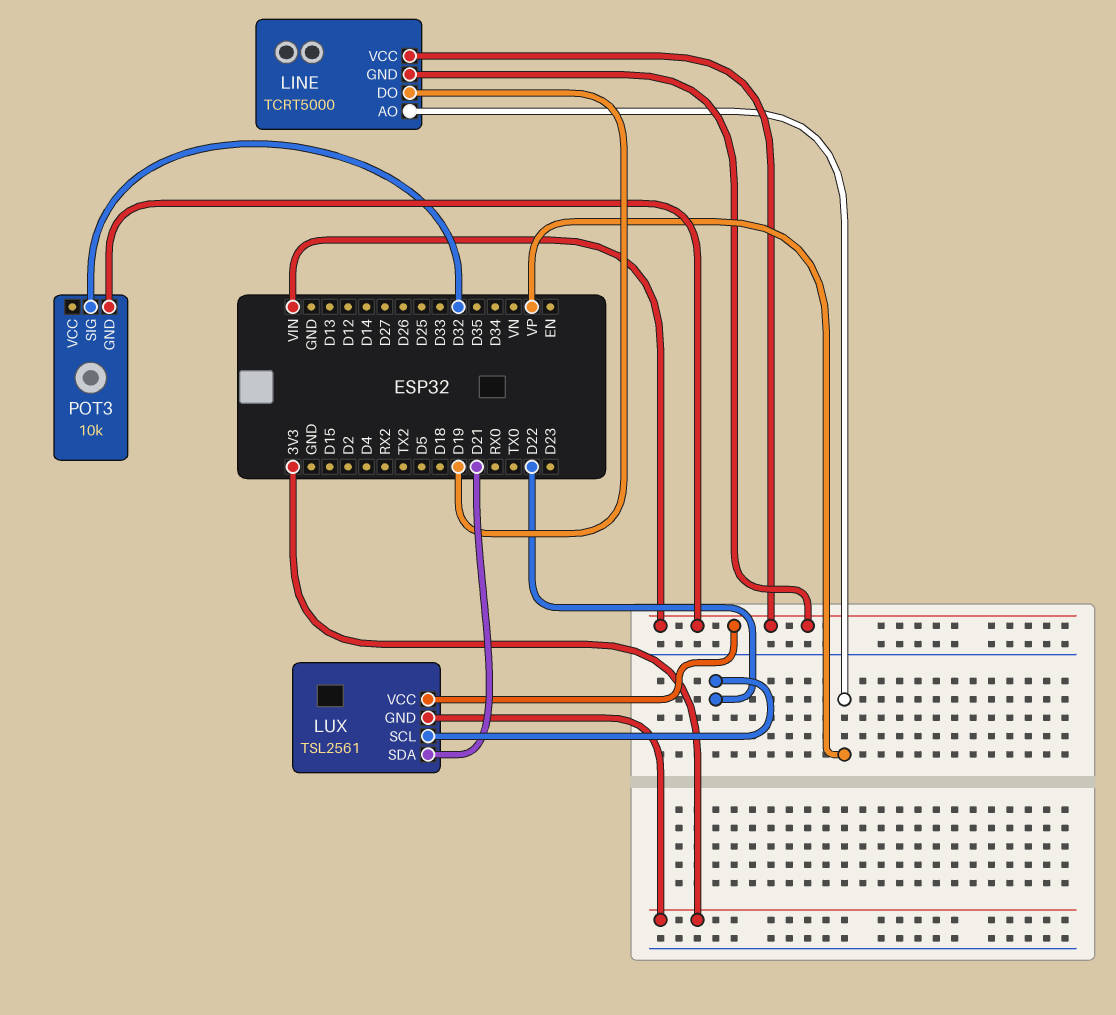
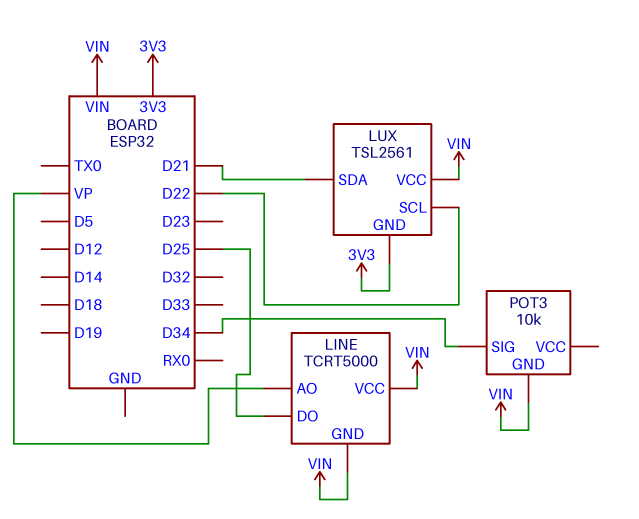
LINE pin DO: D19 -> D25
POT3 pin SIG: D32 -> D34

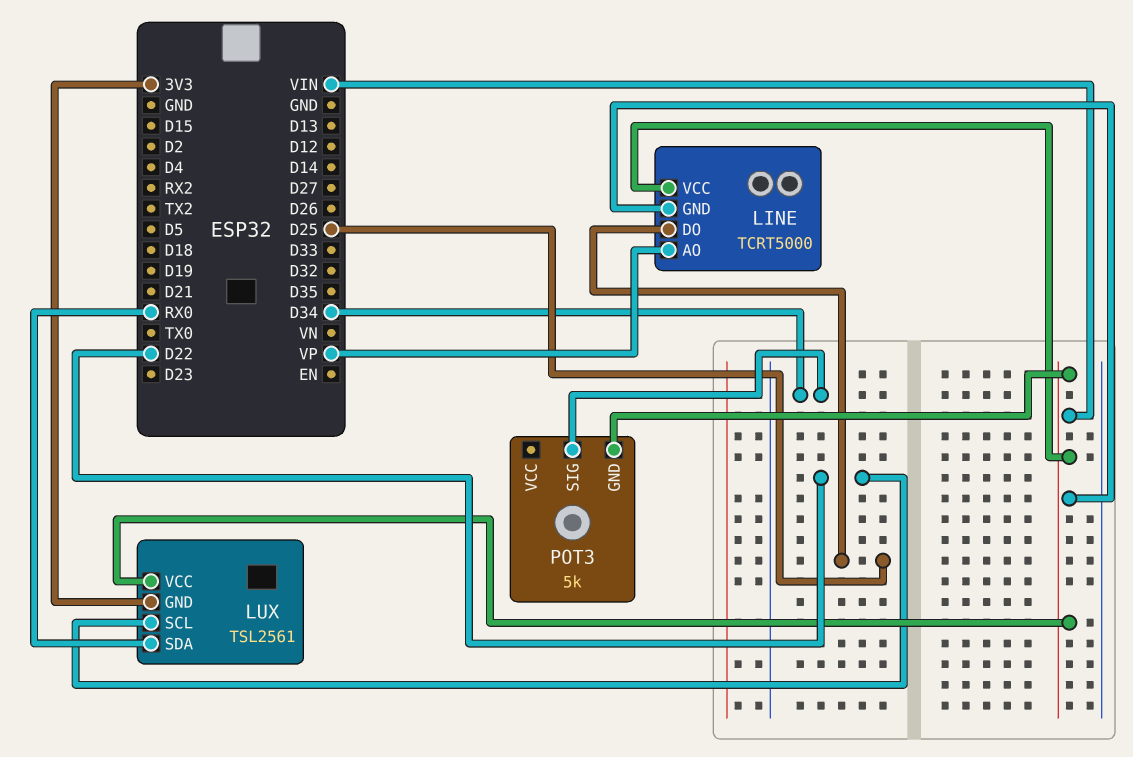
LUX pin SDA: D21 -> RX0
POT3: 10k -> 5k

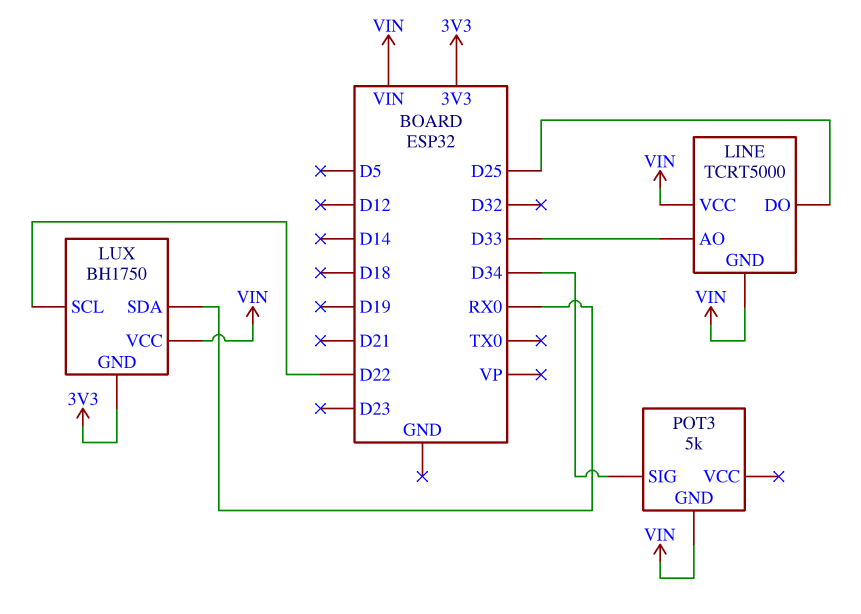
LINE pin AO: VP -> D33
LUX: TSL2561 -> BH1750

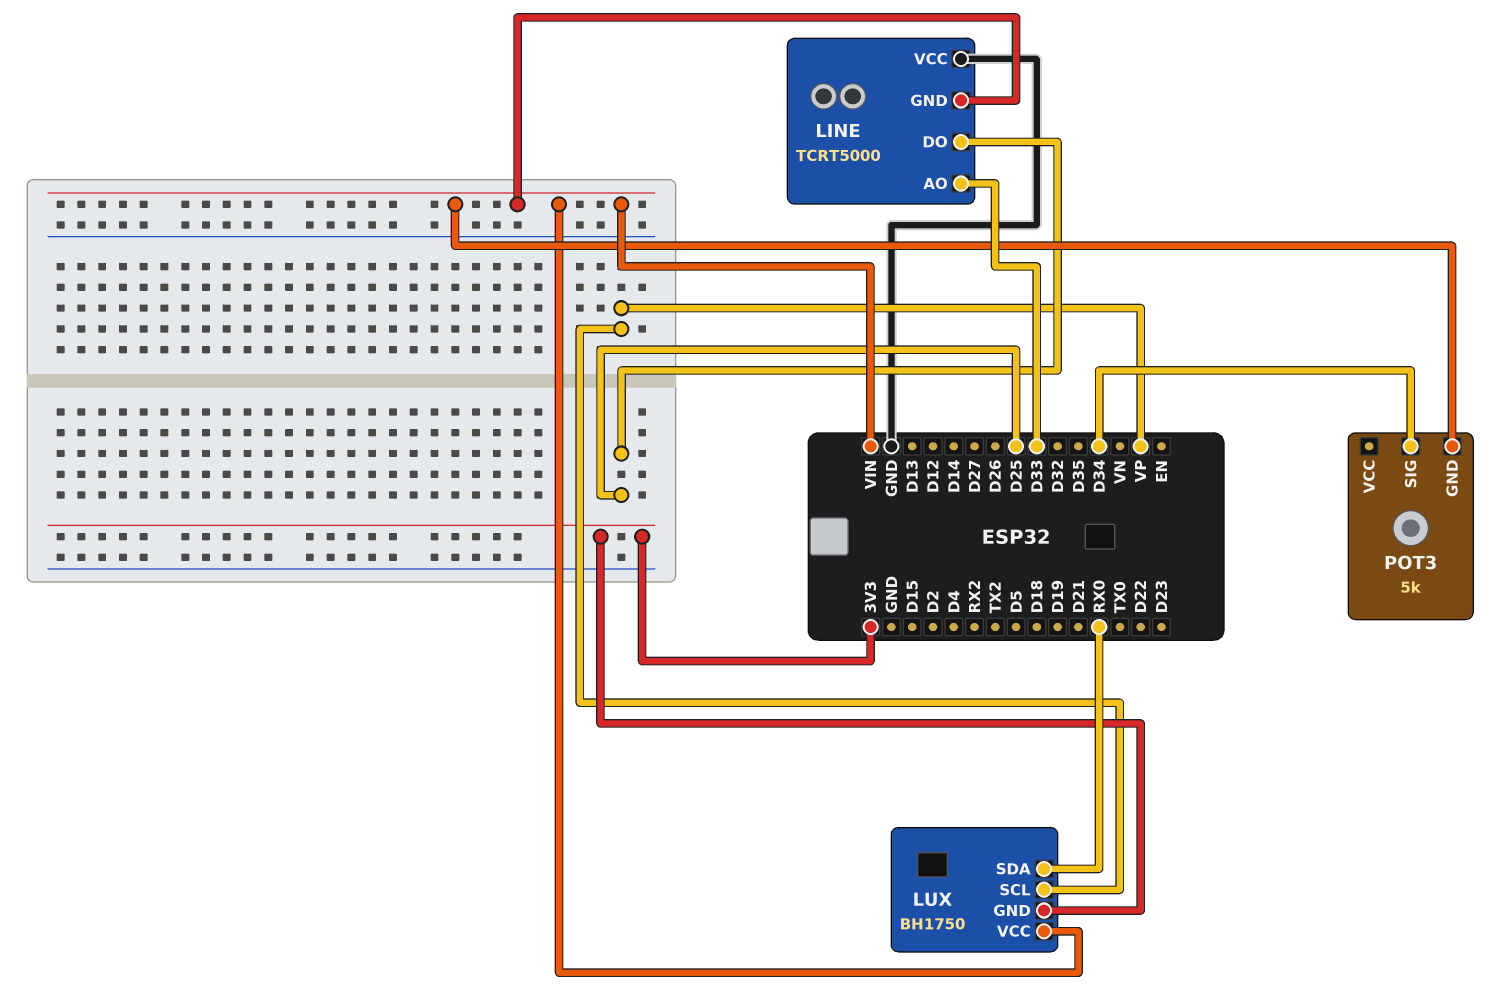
LINE pin VCC: VIN -> GND
LUX pin SCL: D22 -> VP

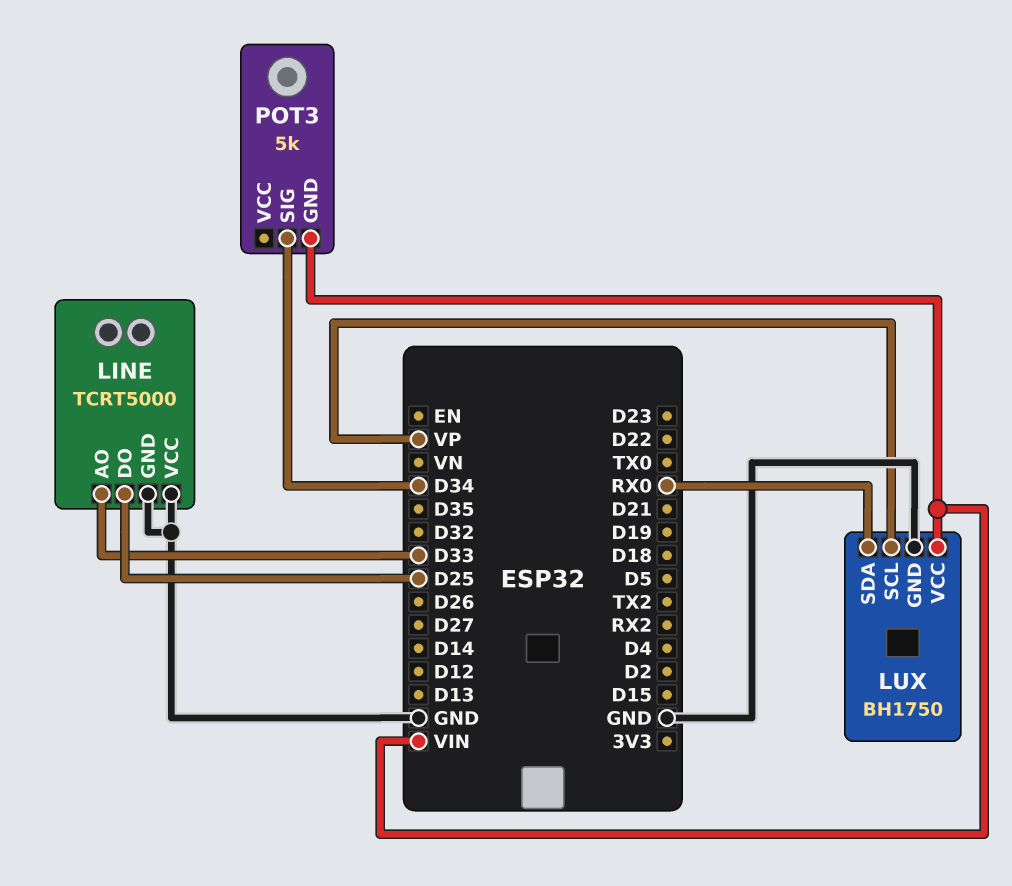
LINE pin GND: VIN -> GND
LUX pin GND: 3V3 -> GND

